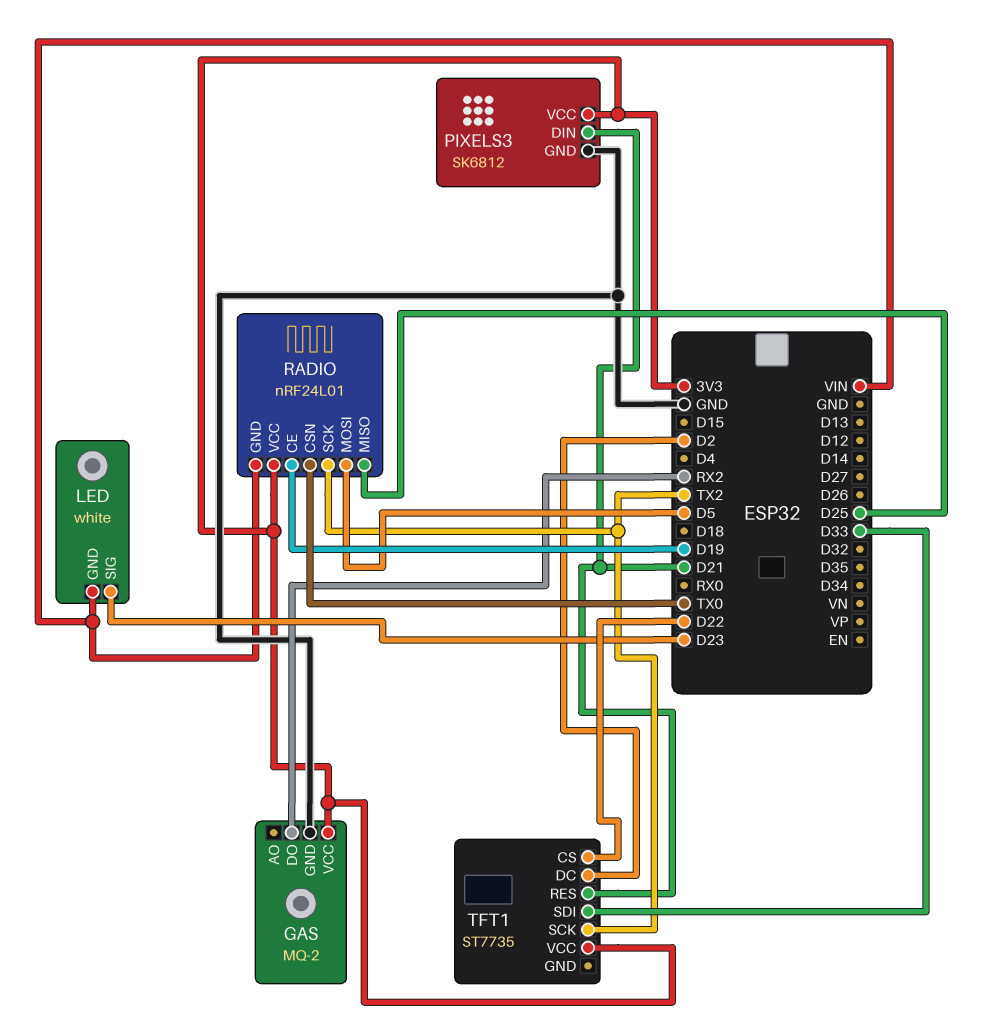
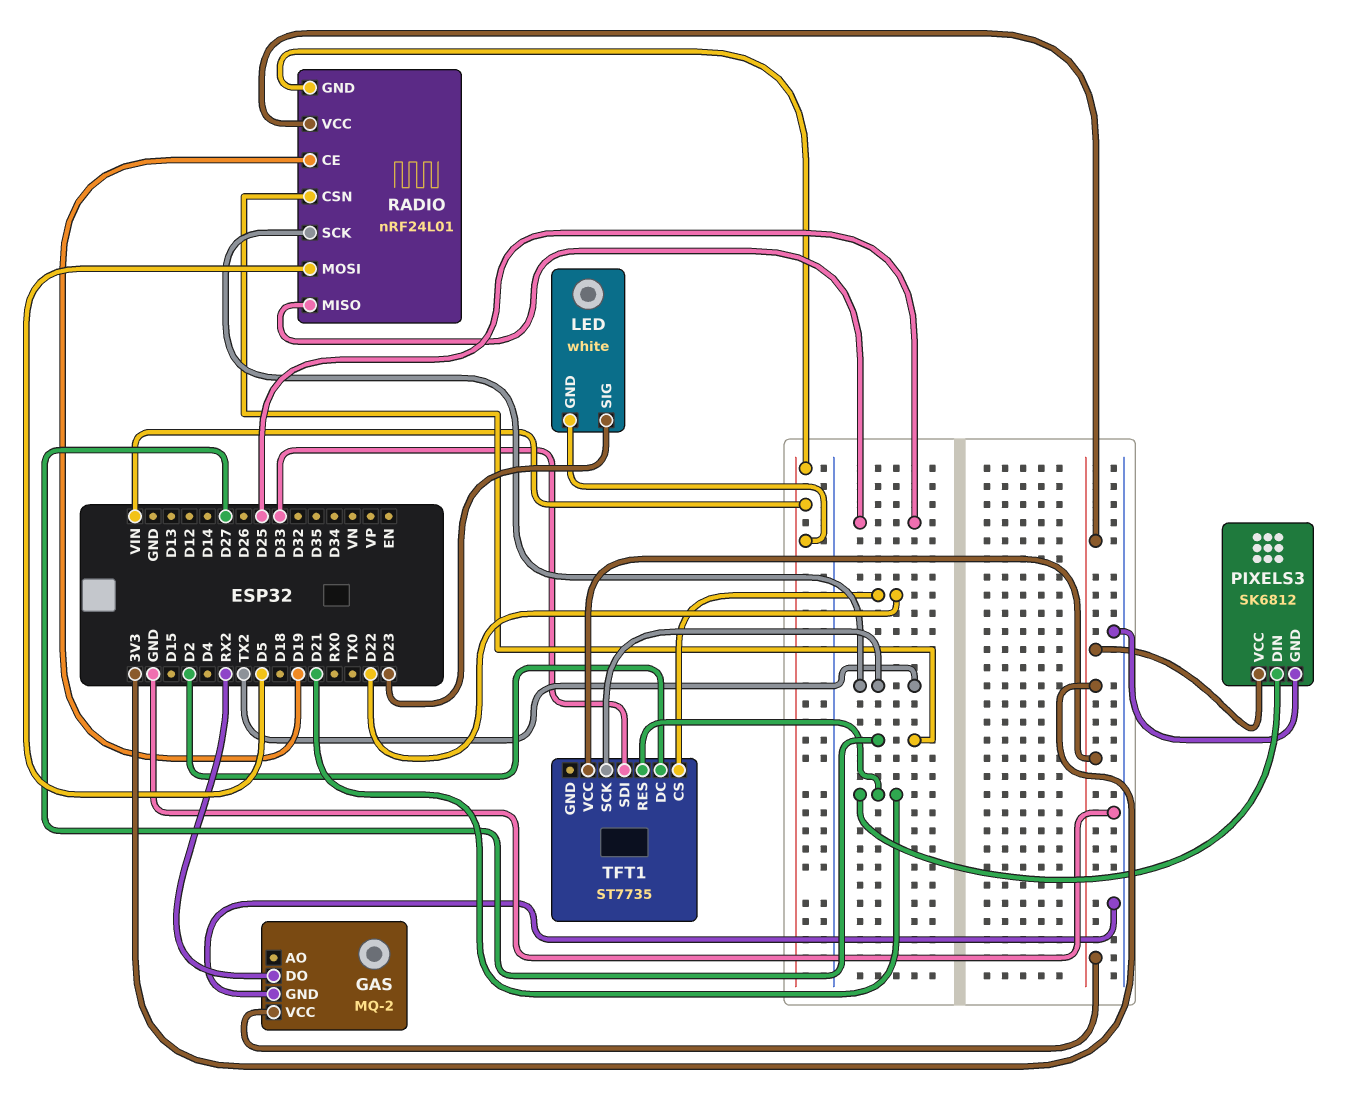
RADIO pin CSN: TX0 -> D27

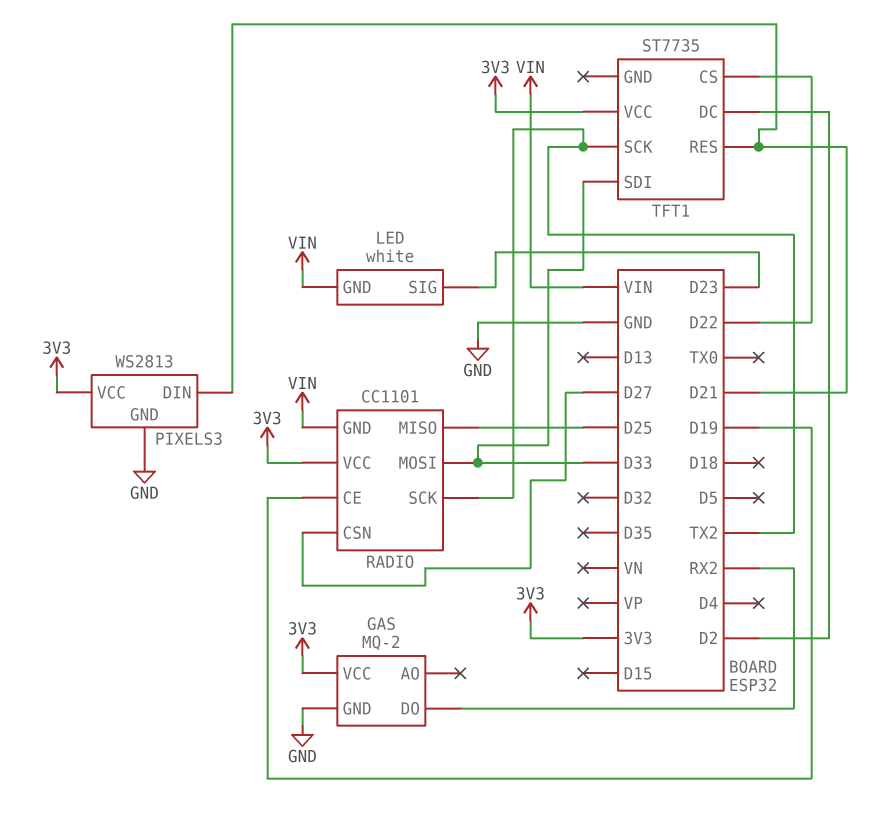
PIXELS3: SK6812 -> WS2813
RADIO: nRF24L01 -> CC1101
RADIO pin MOSI: D5 -> D33

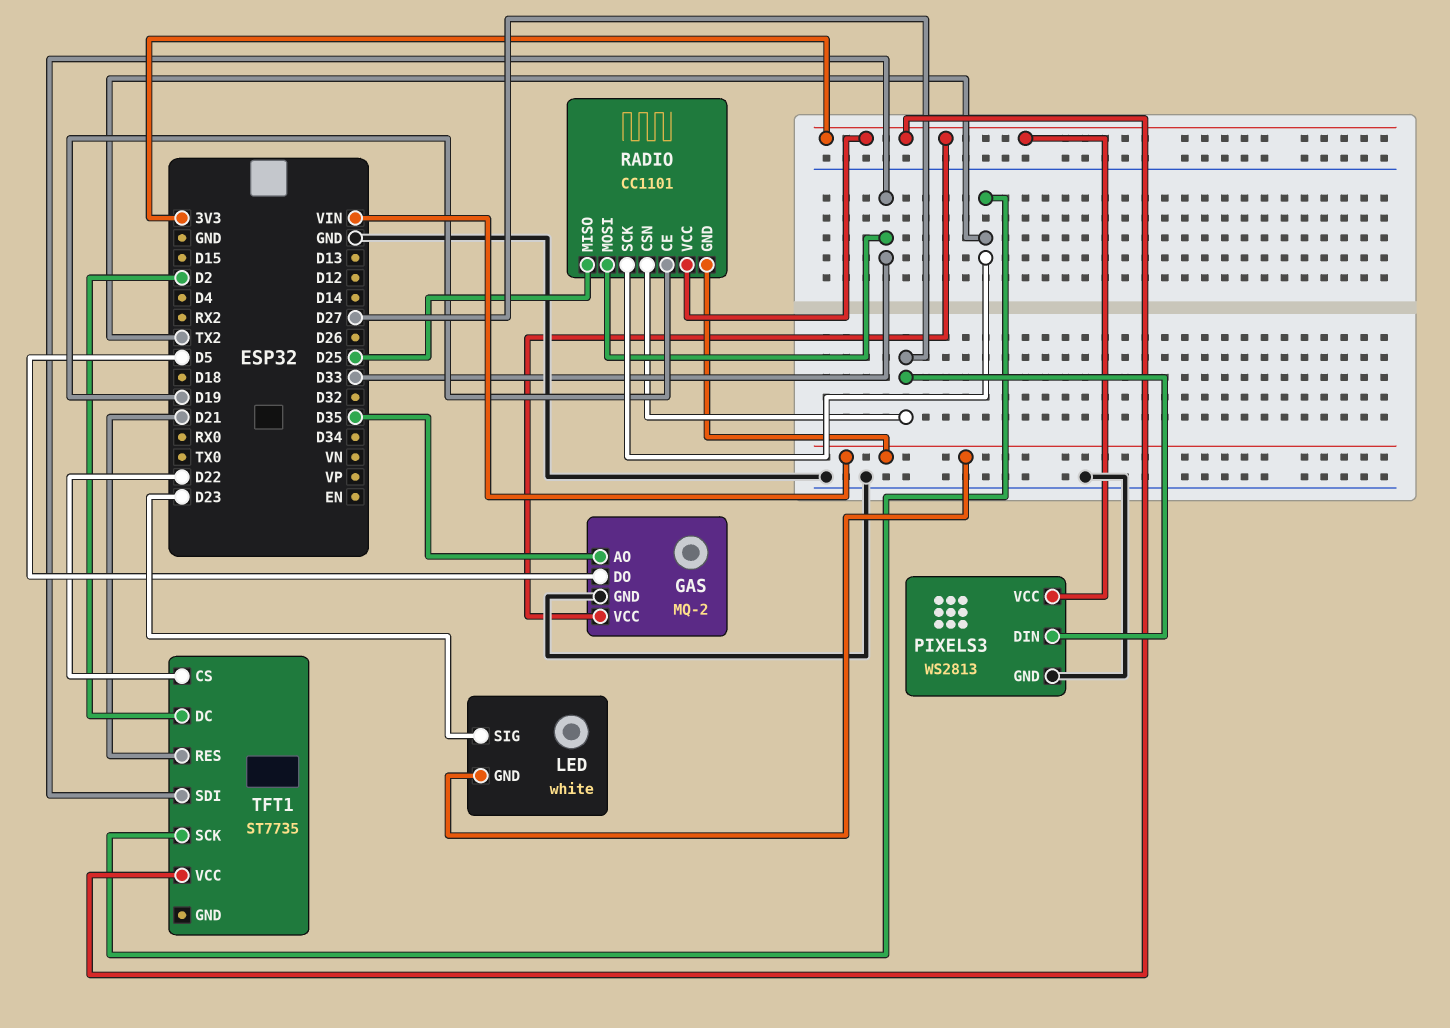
GAS pin AO: none -> D35
GAS pin DO: RX2 -> D5
PIXELS3 pin DIN: D21 -> D27

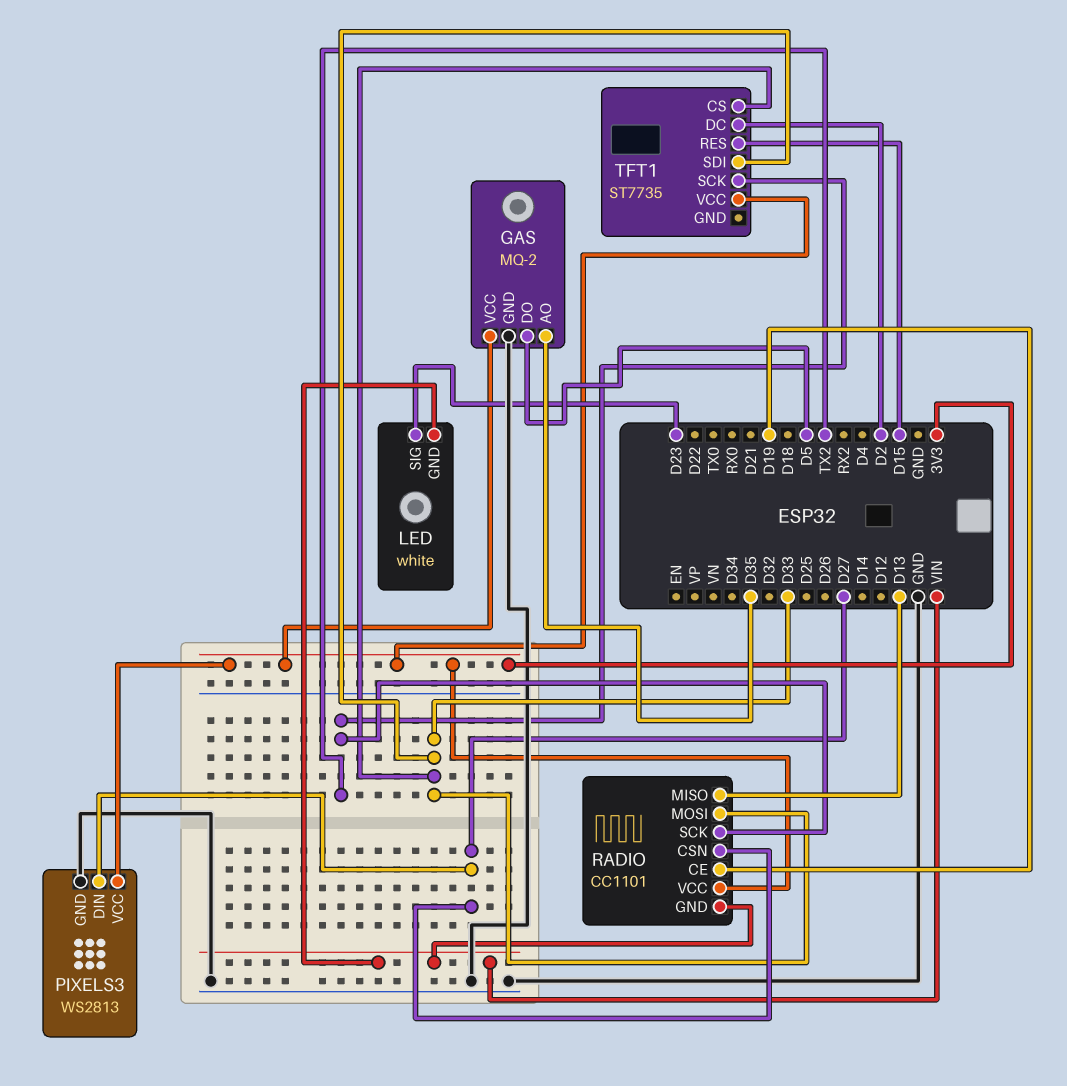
RADIO pin MISO: D25 -> D13
TFT1 pin CS: D22 -> D33
TFT1 pin RES: D21 -> D15

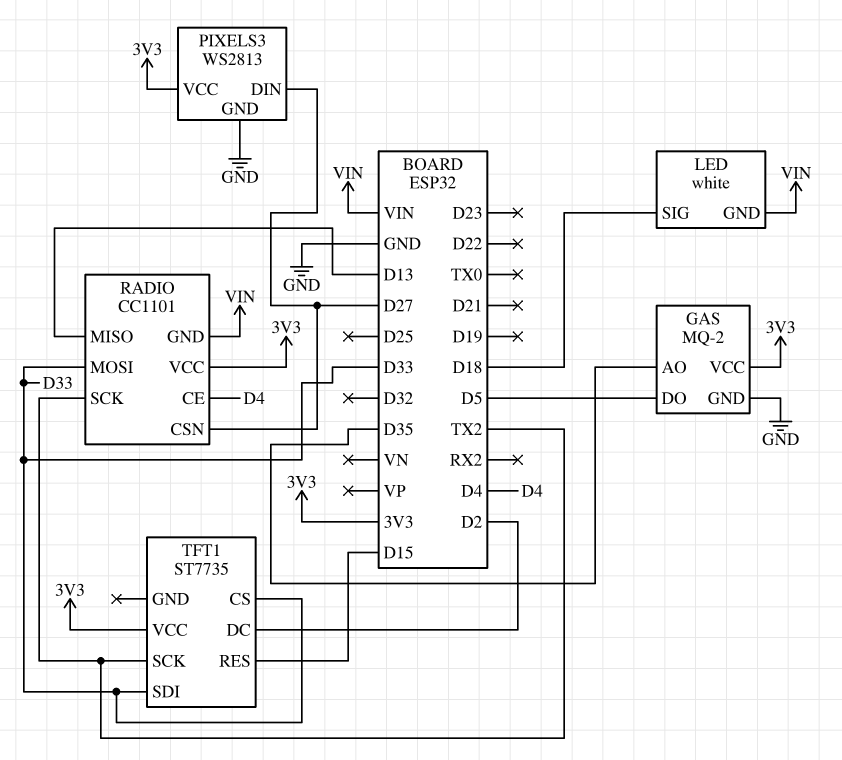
LED pin SIG: D23 -> D18
RADIO pin CE: D19 -> D4

